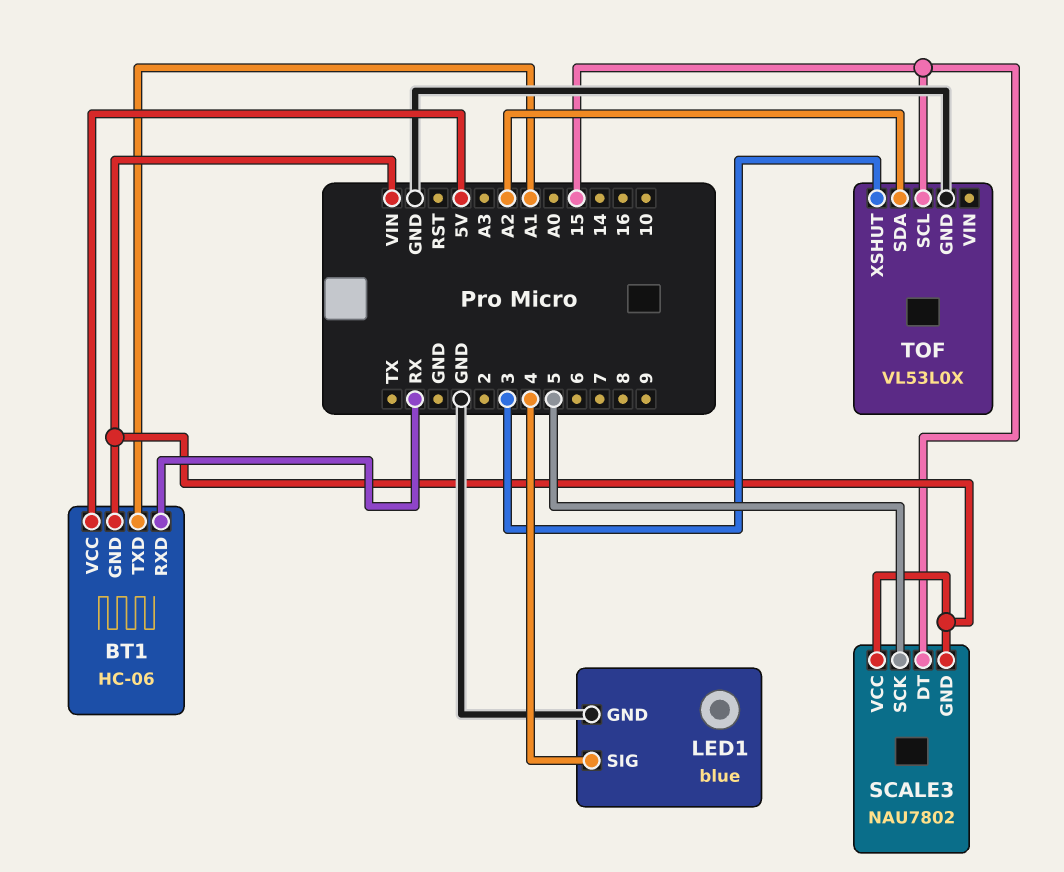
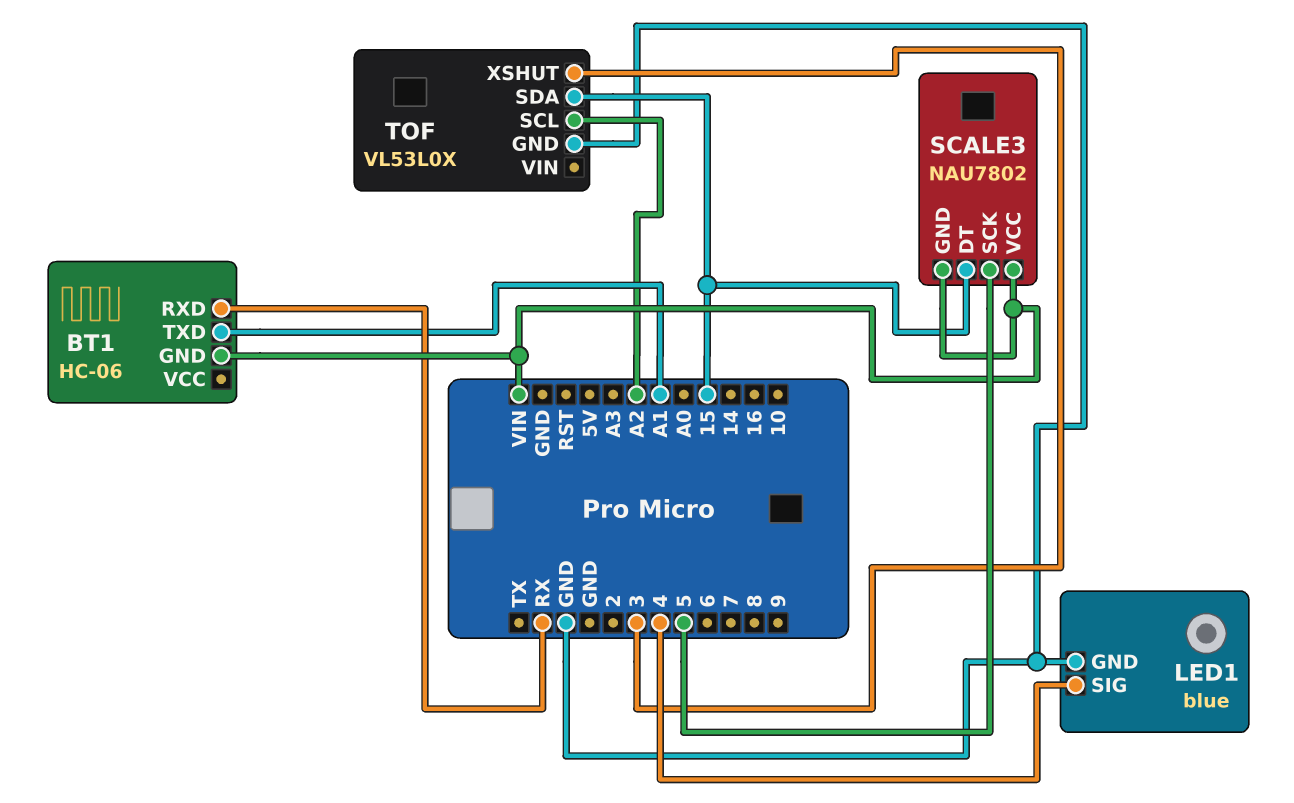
BT1 pin VCC: 5V -> none
TOF pin SCL: 15 -> A2
TOF pin SDA: A2 -> 15

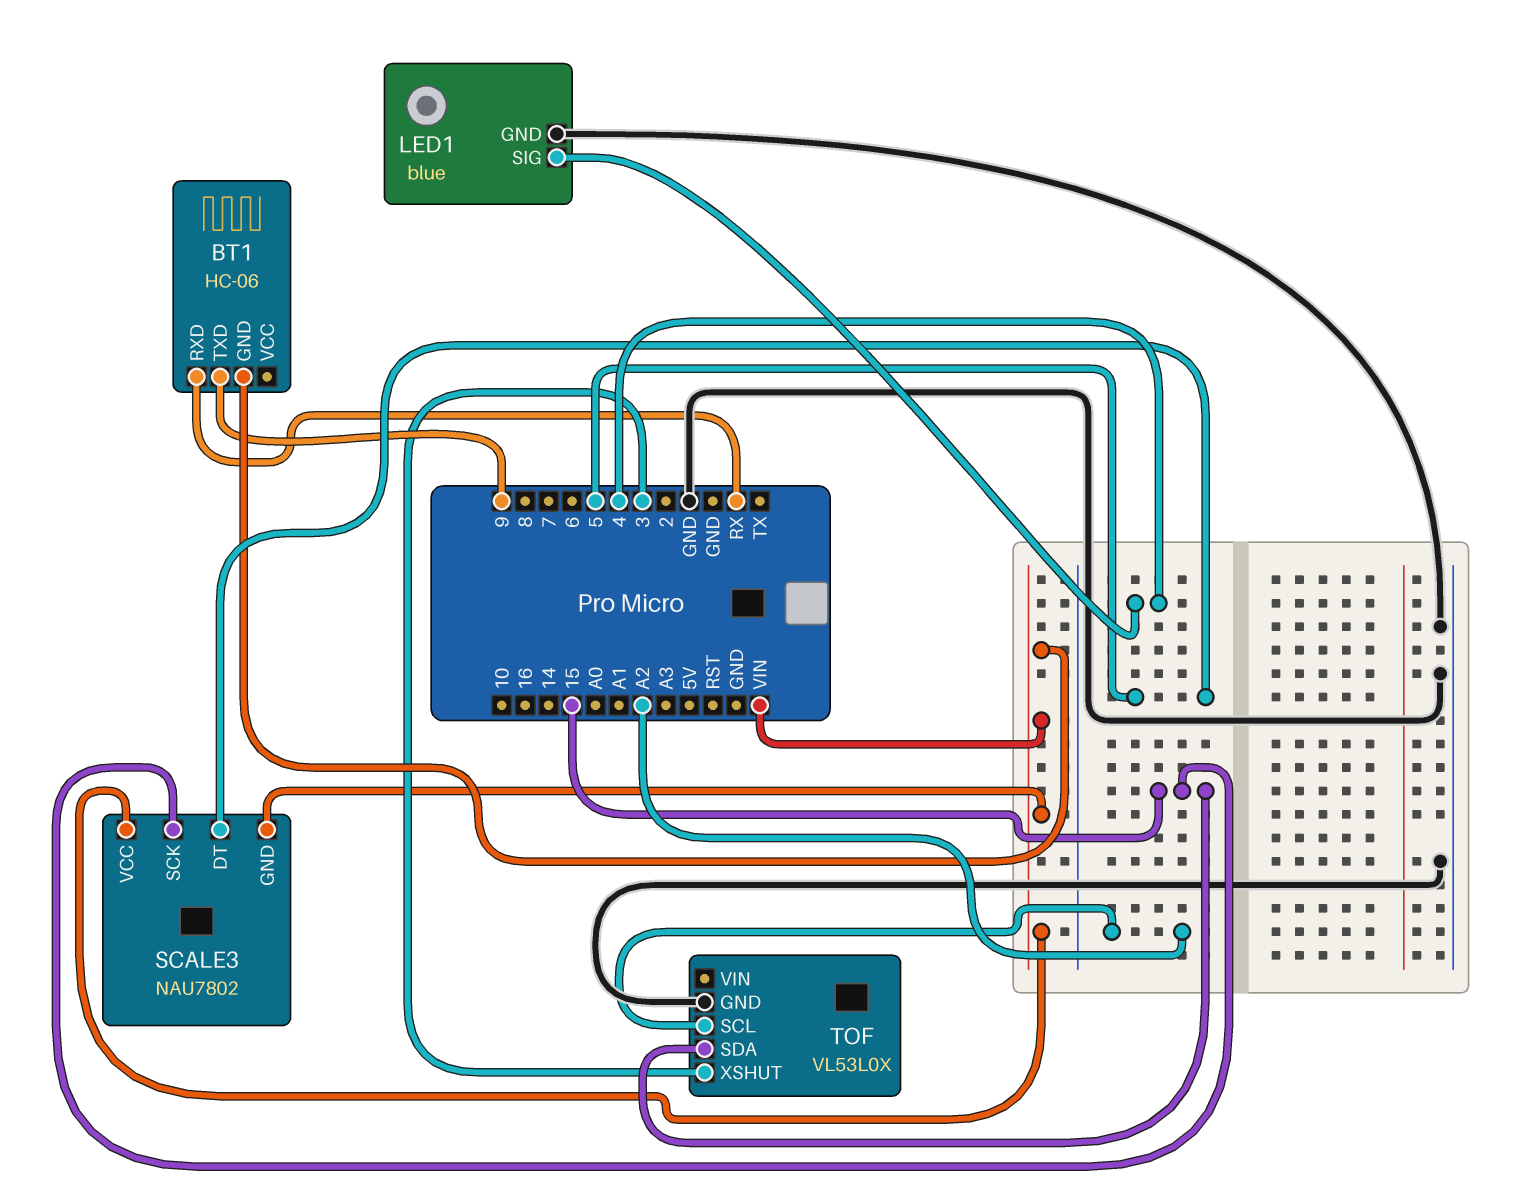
BT1 pin TXD: A1 -> 9
SCALE3 pin DT: 15 -> 5
SCALE3 pin SCK: 5 -> 15

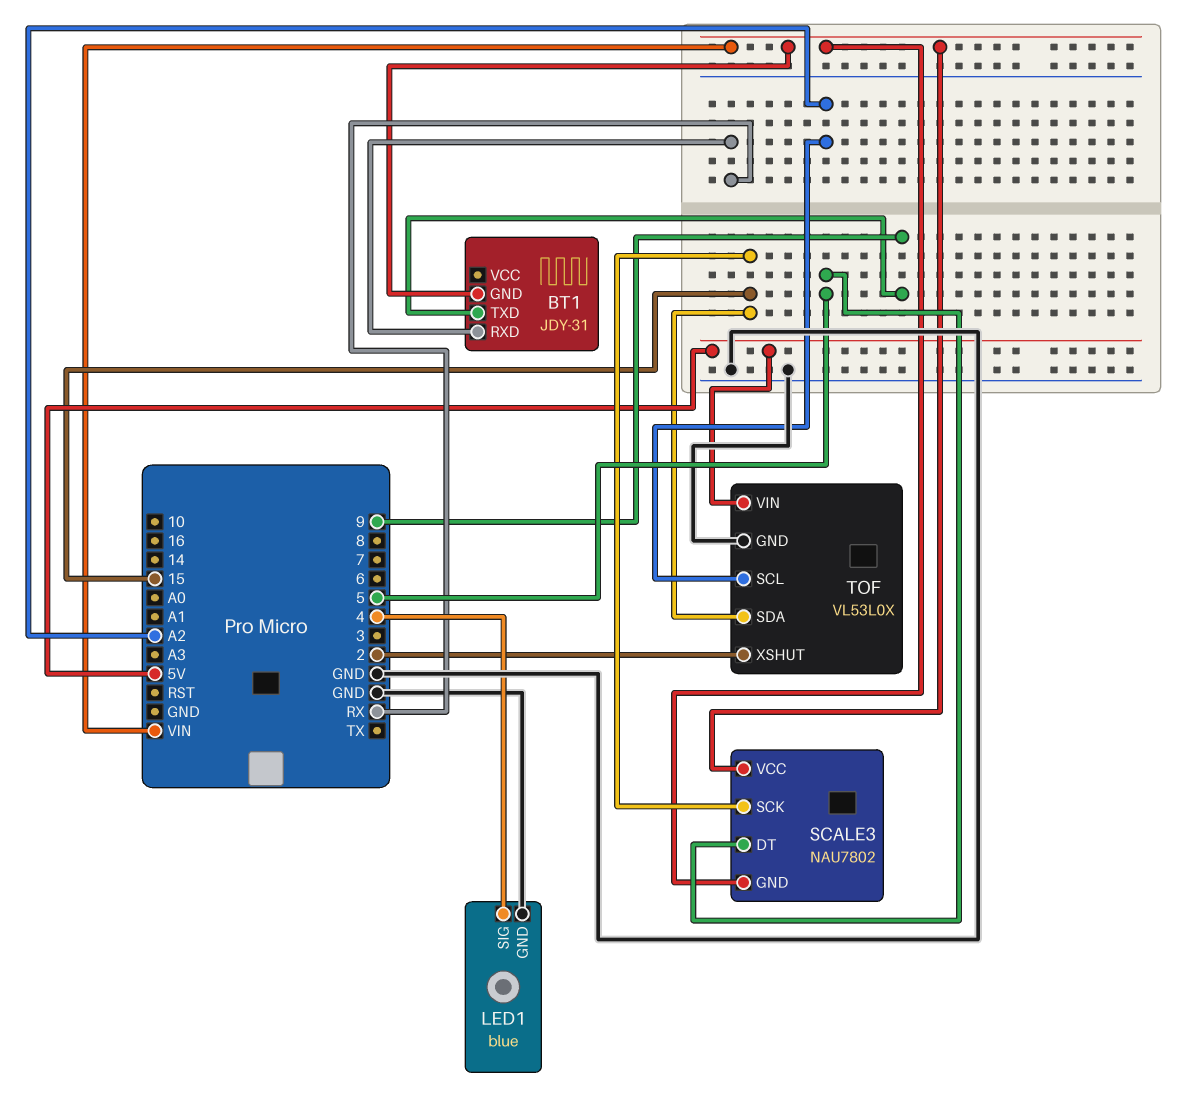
BT1: HC-06 -> JDY-31
TOF pin VIN: none -> 5V
TOF pin XSHUT: 3 -> 2

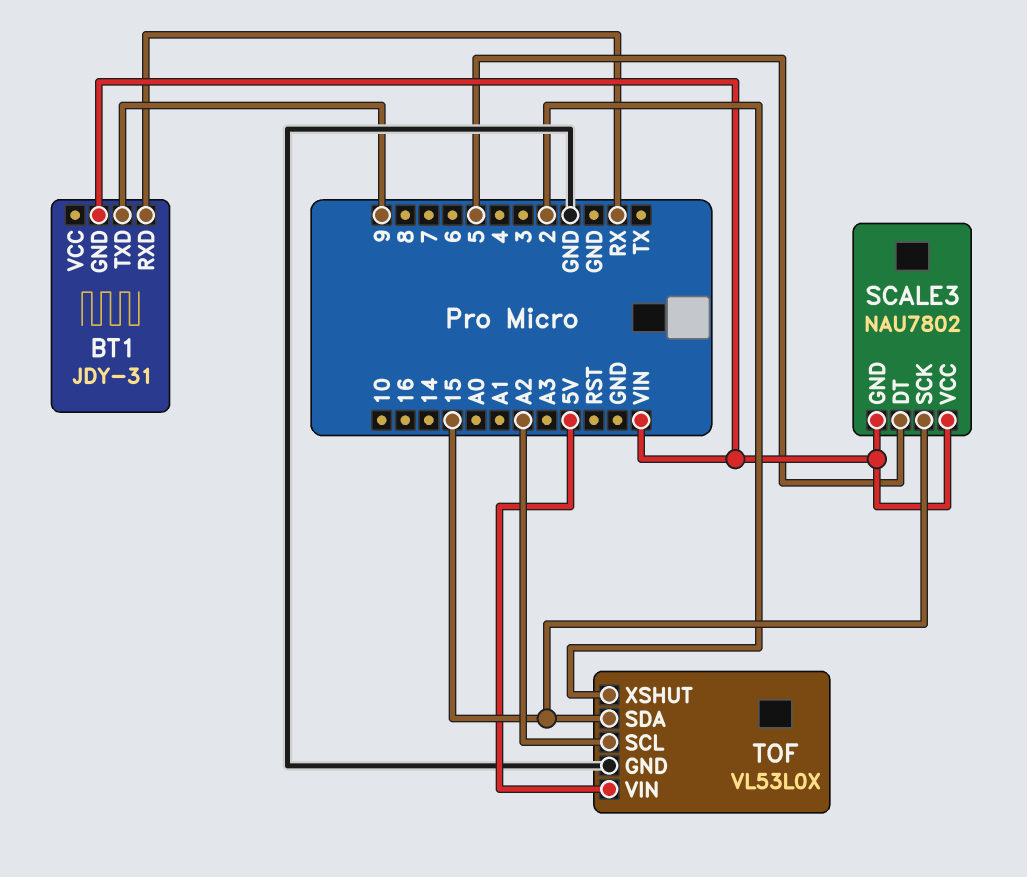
LED1: blue -> none
LED1 pin GND: GND -> none
LED1 pin SIG: 4 -> none

